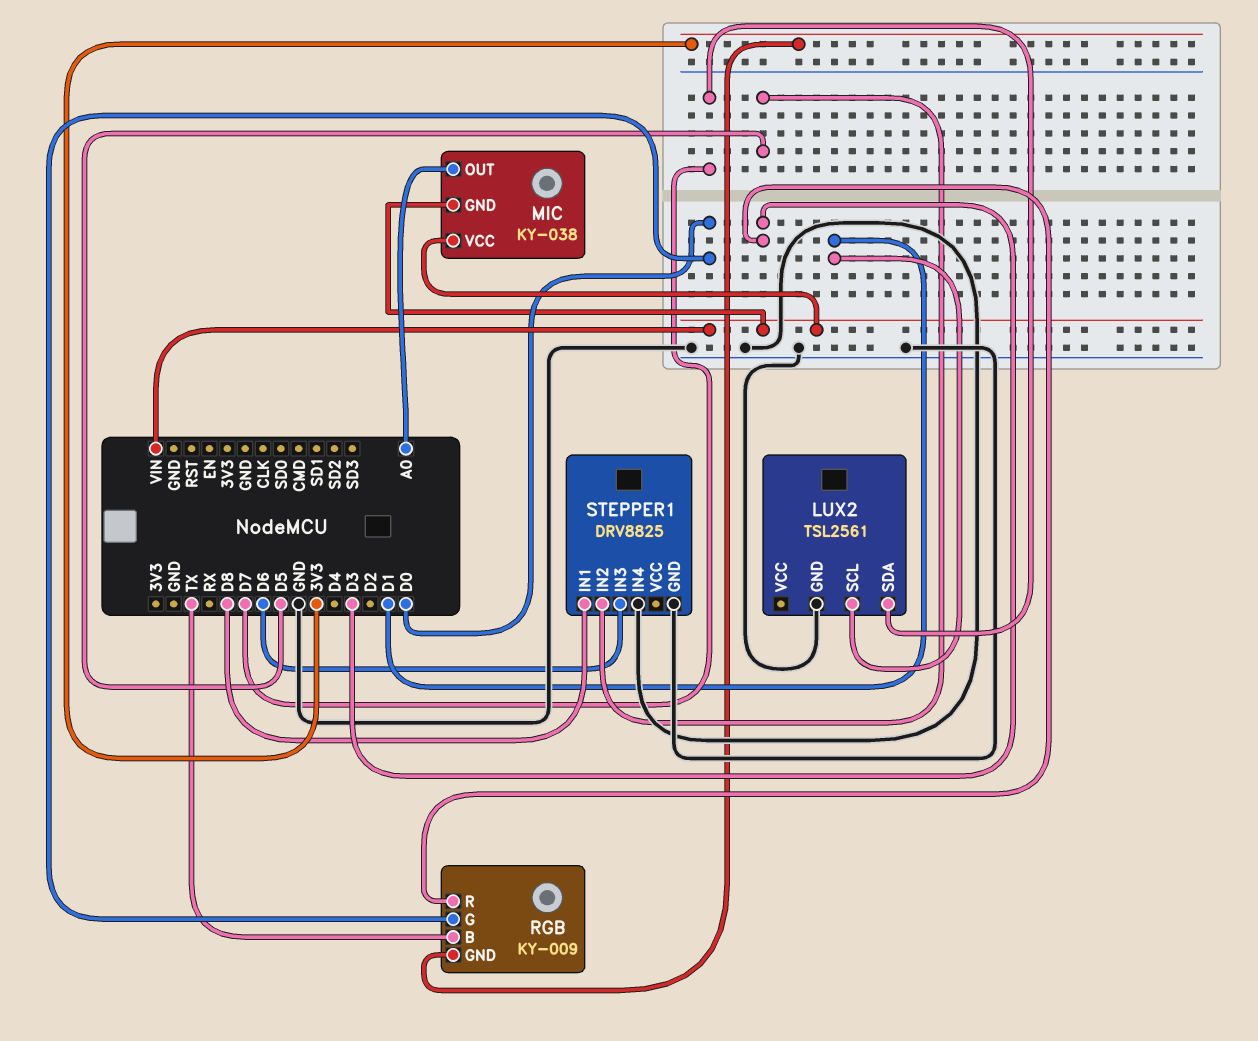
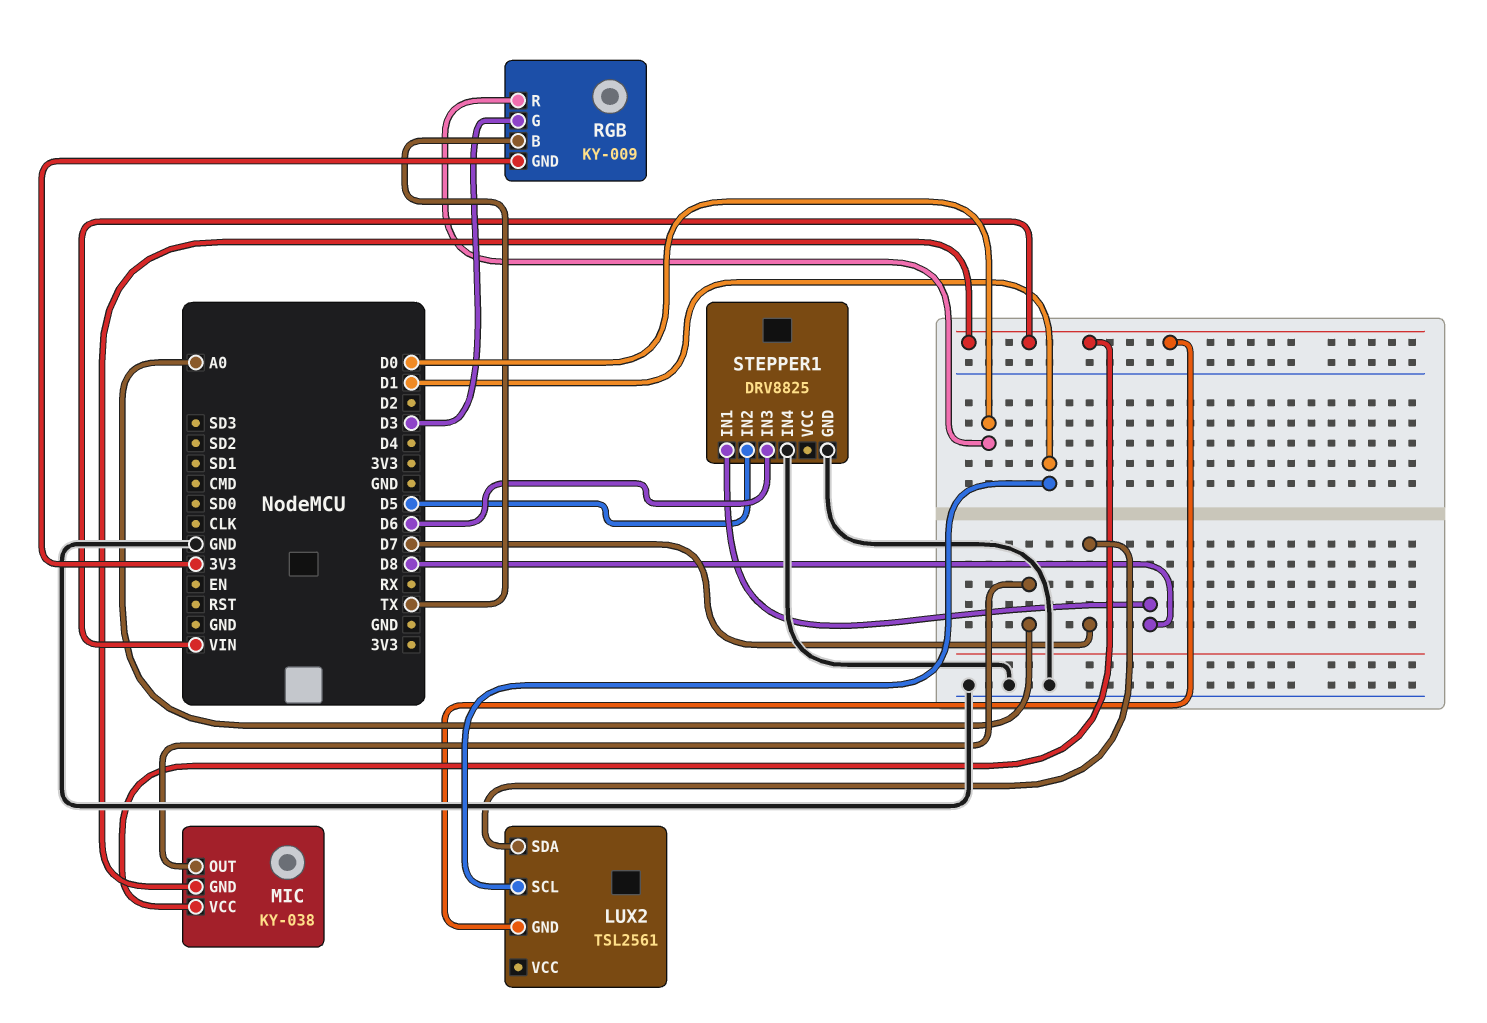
LUX2 pin GND: GND -> VIN
RGB pin G: D0 -> D3
RGB pin R: D3 -> D0

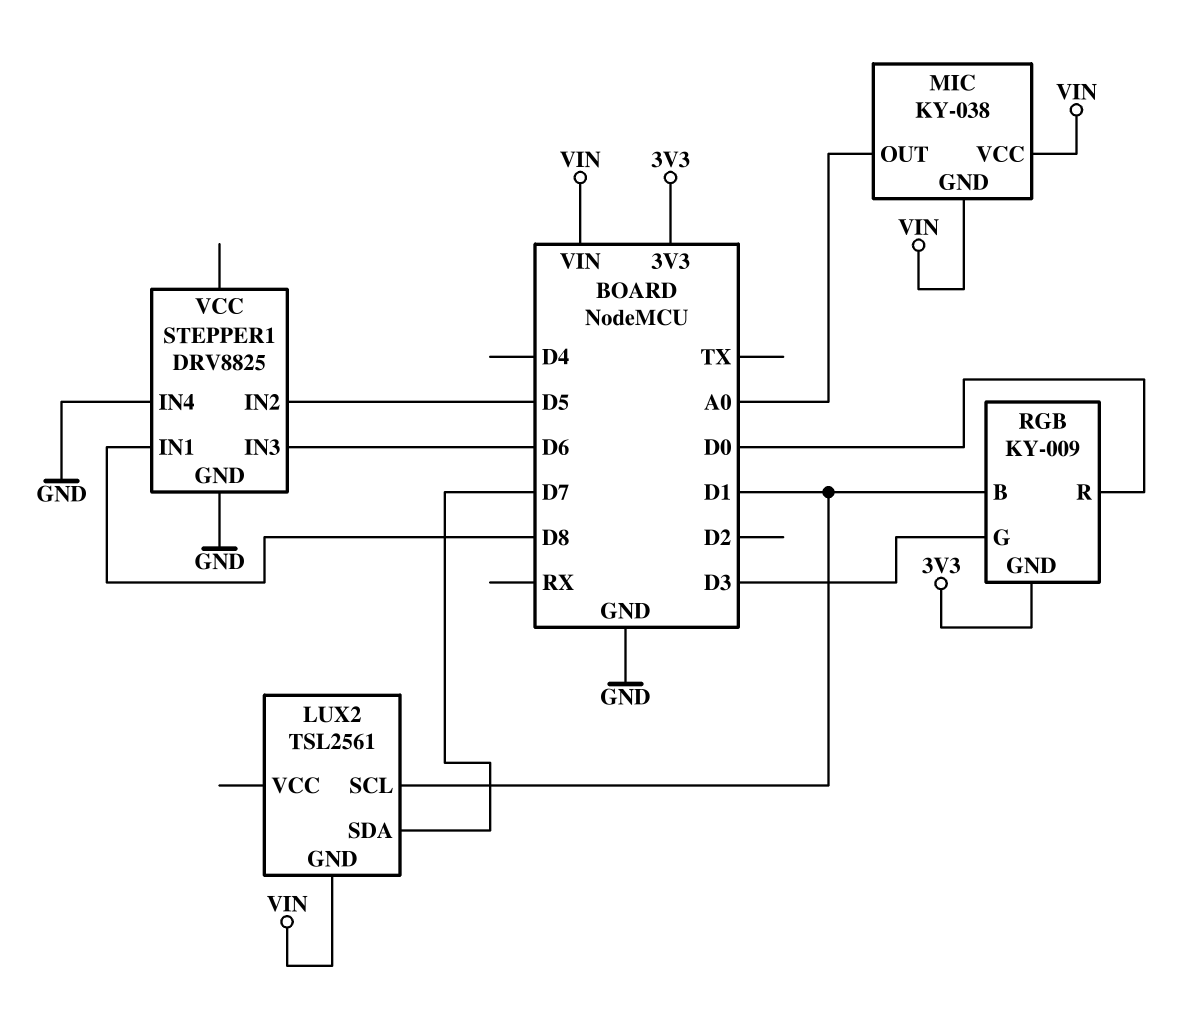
RGB pin B: TX -> D1

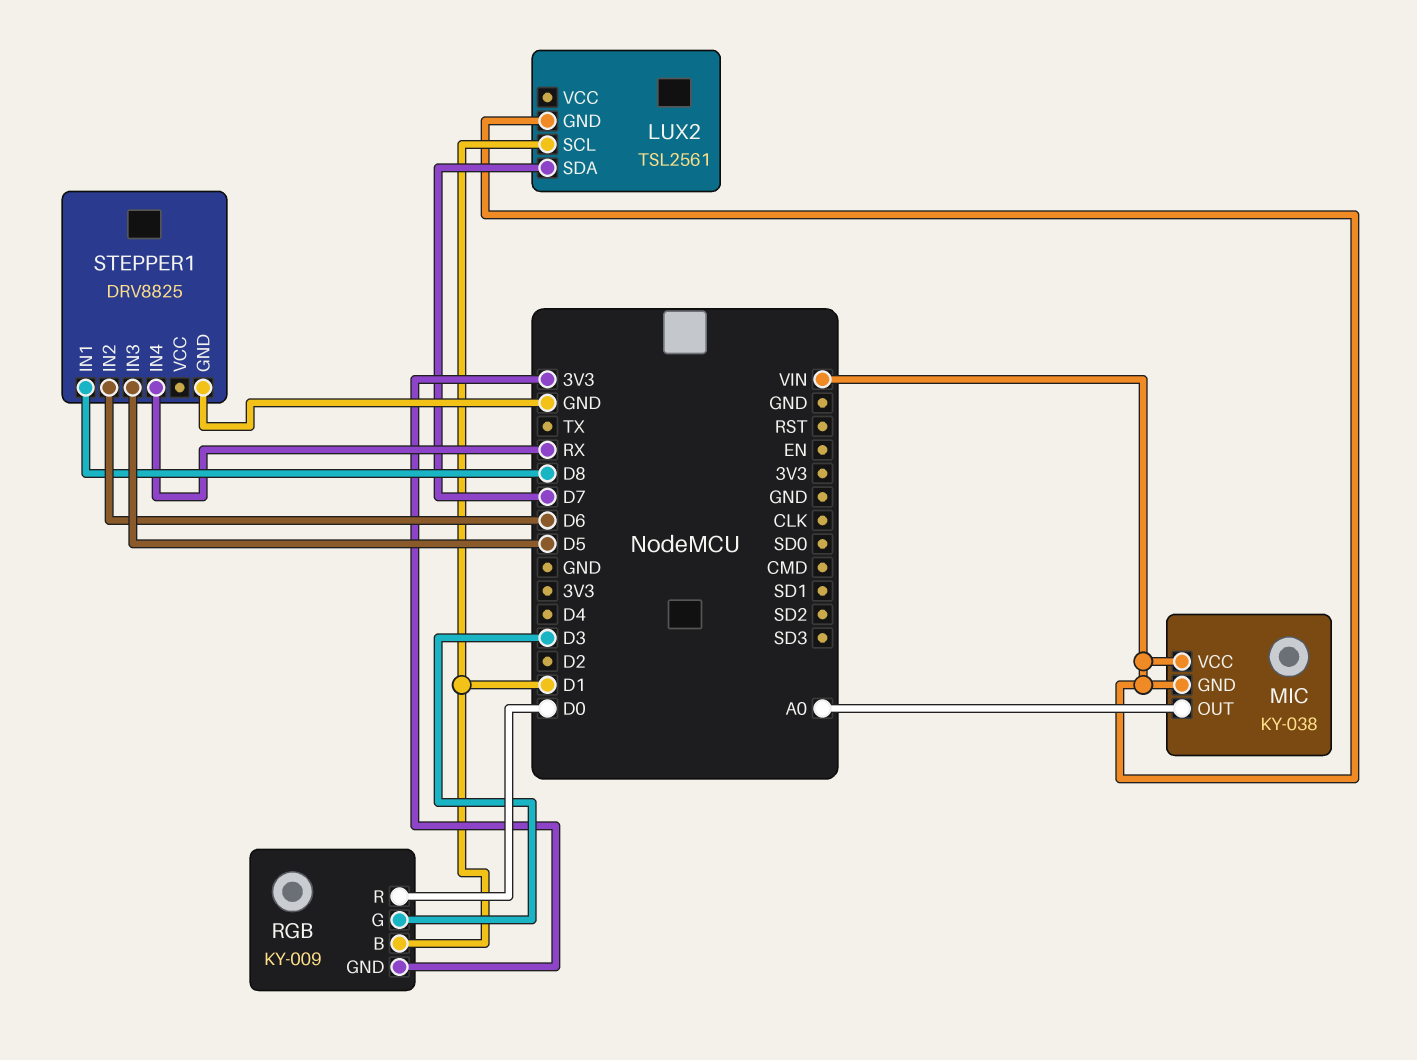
STEPPER1 pin IN2: D5 -> D6
STEPPER1 pin IN3: D6 -> D5
STEPPER1 pin IN4: GND -> RX

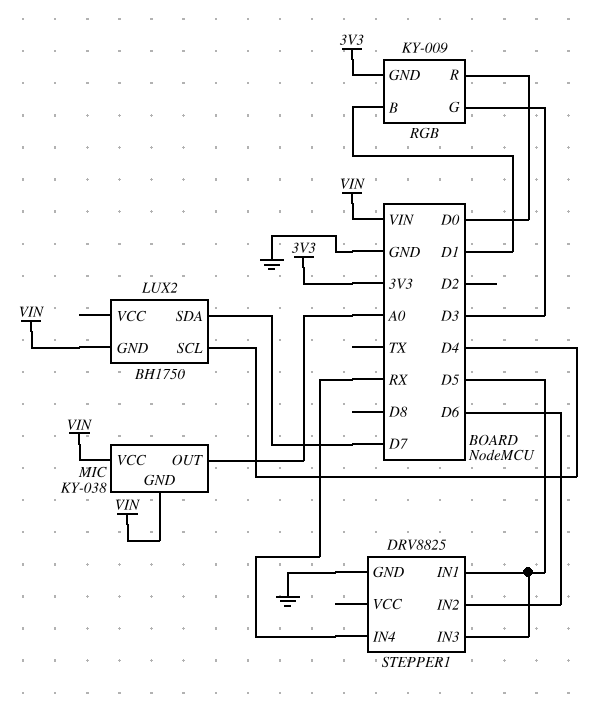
LUX2: TSL2561 -> BH1750
LUX2 pin SCL: D1 -> D4
STEPPER1 pin IN1: D8 -> D5

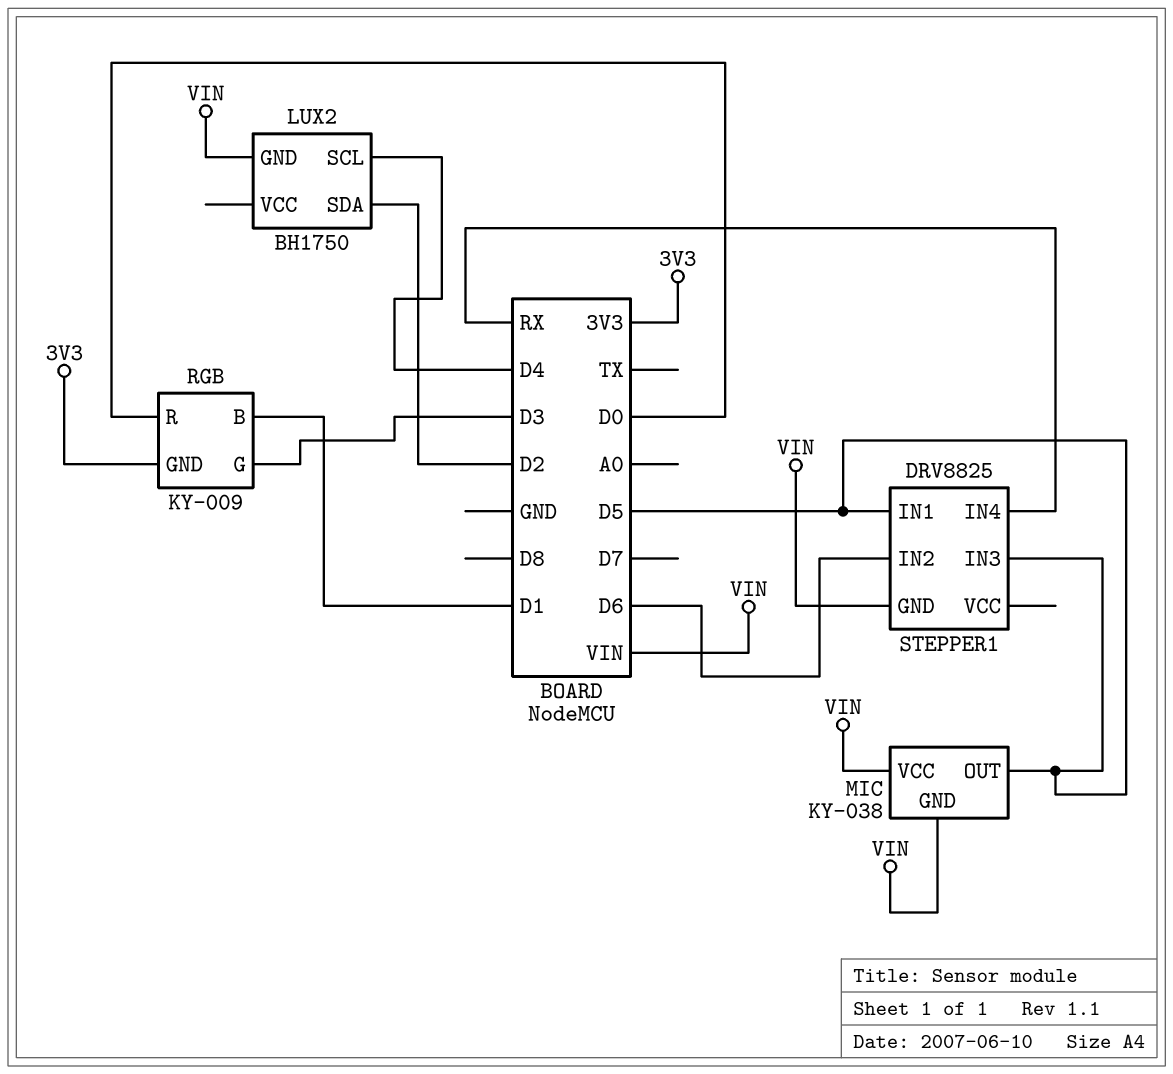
LUX2 pin SDA: D7 -> D2
MIC pin OUT: A0 -> D5
STEPPER1 pin GND: GND -> VIN

